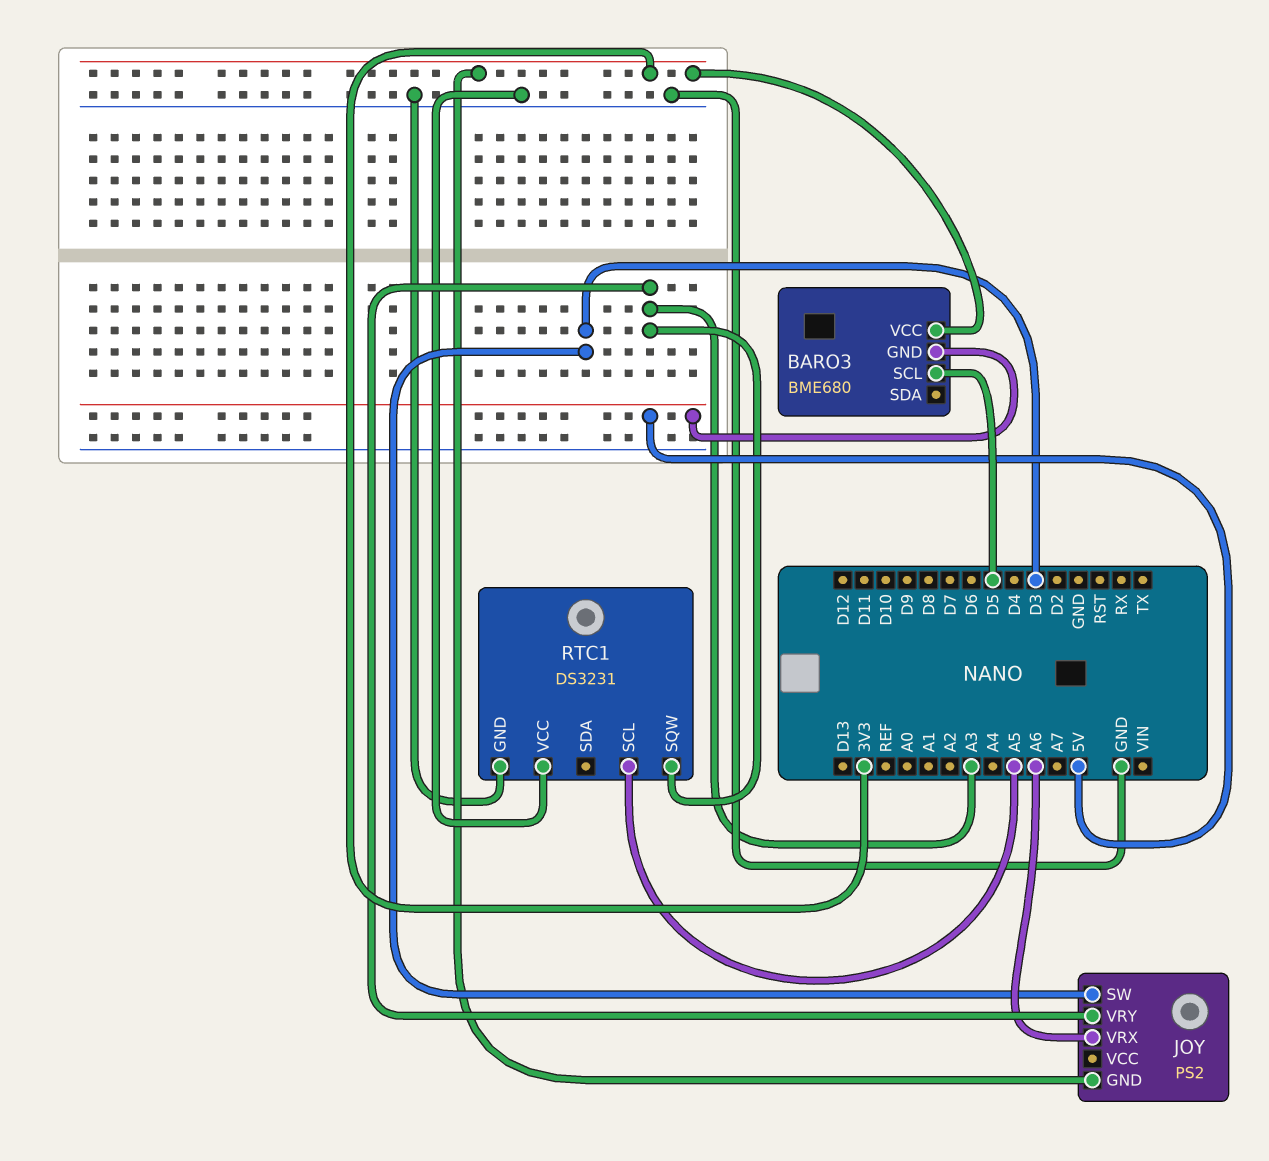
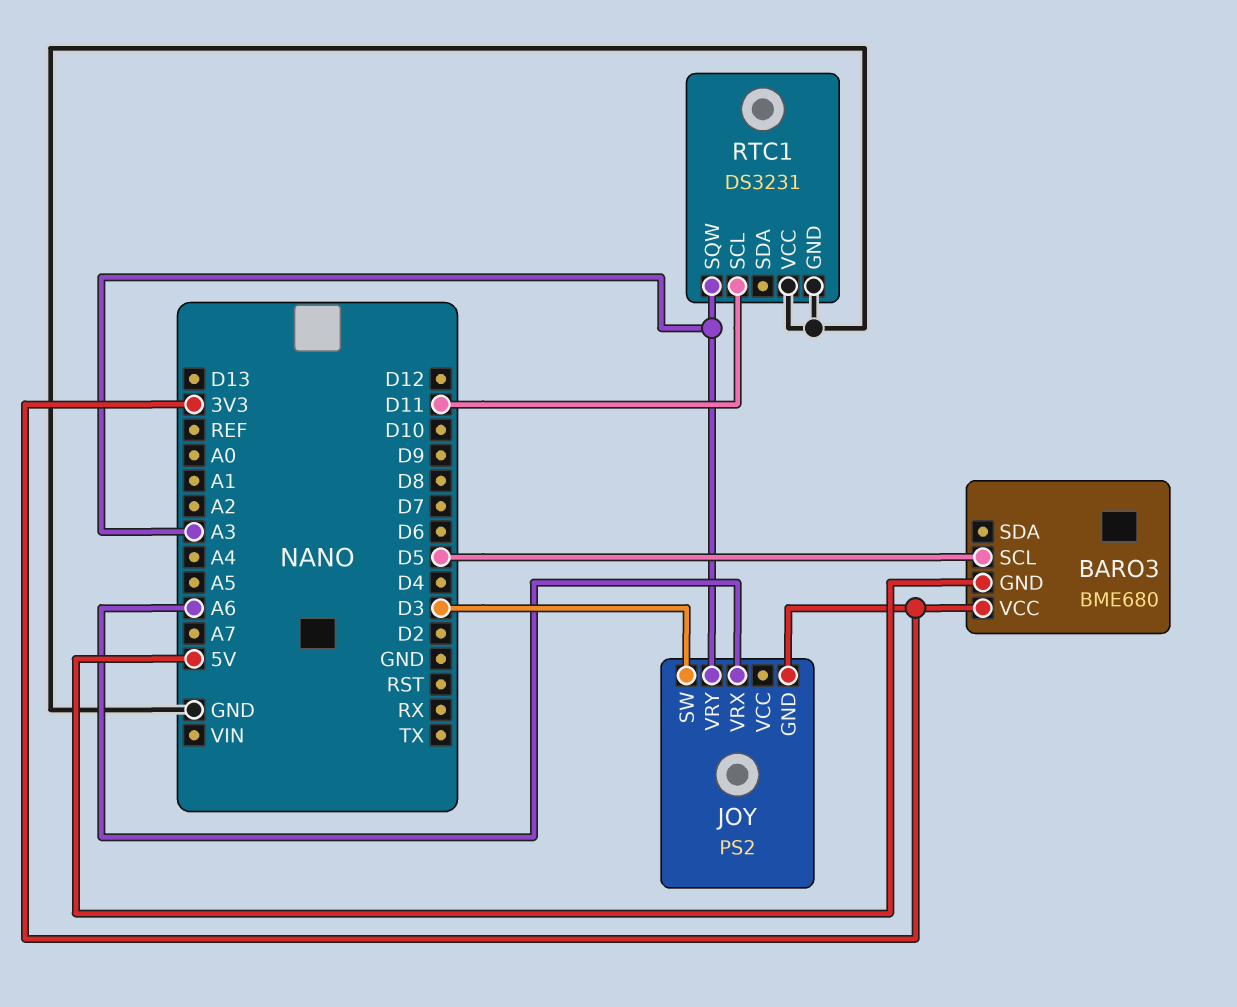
RTC1 pin SCL: A5 -> D11

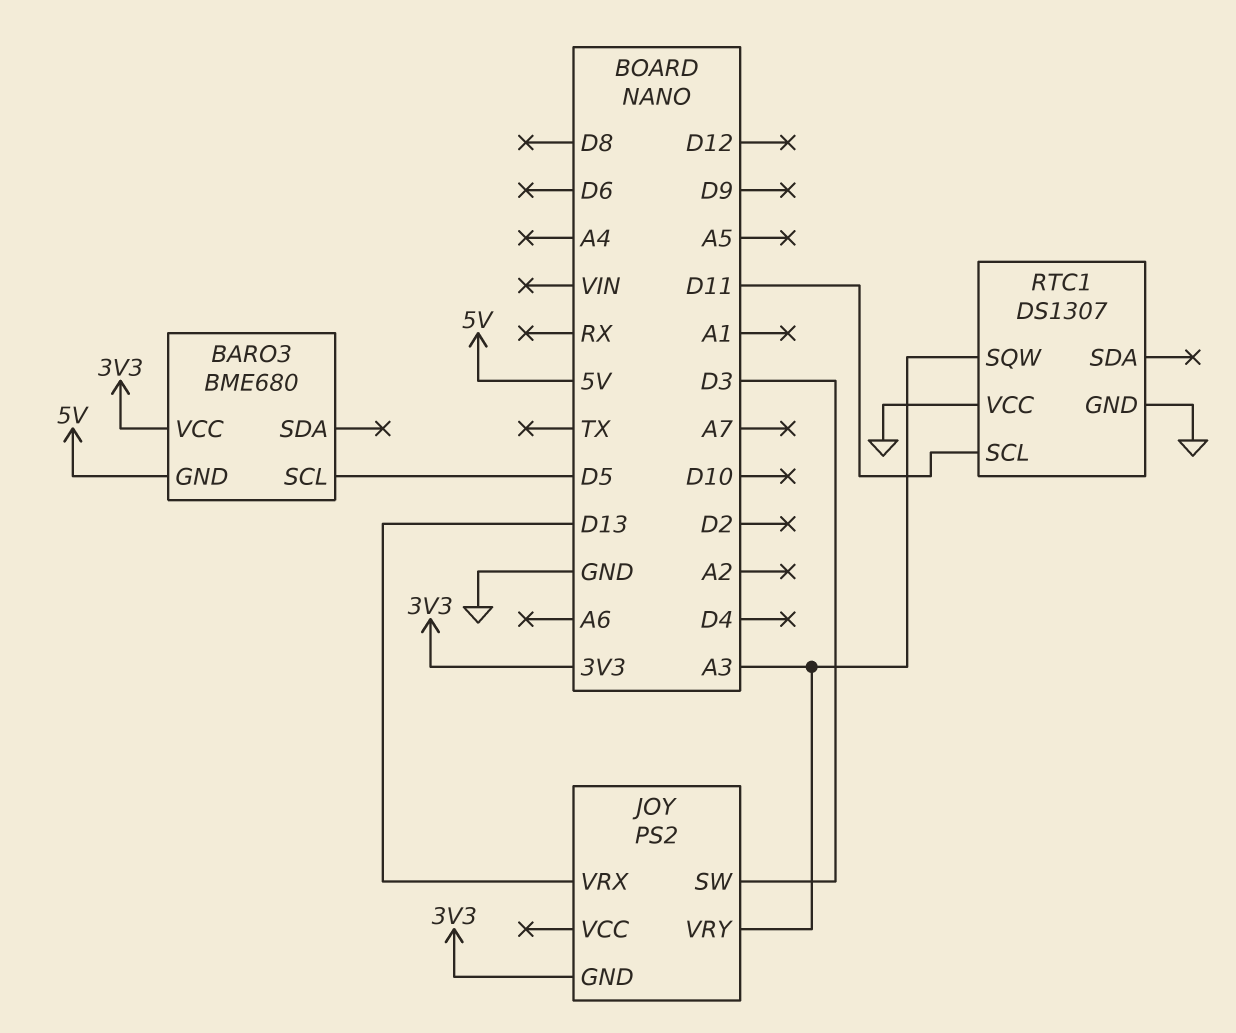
JOY pin VRX: A6 -> D13
RTC1: DS3231 -> DS1307

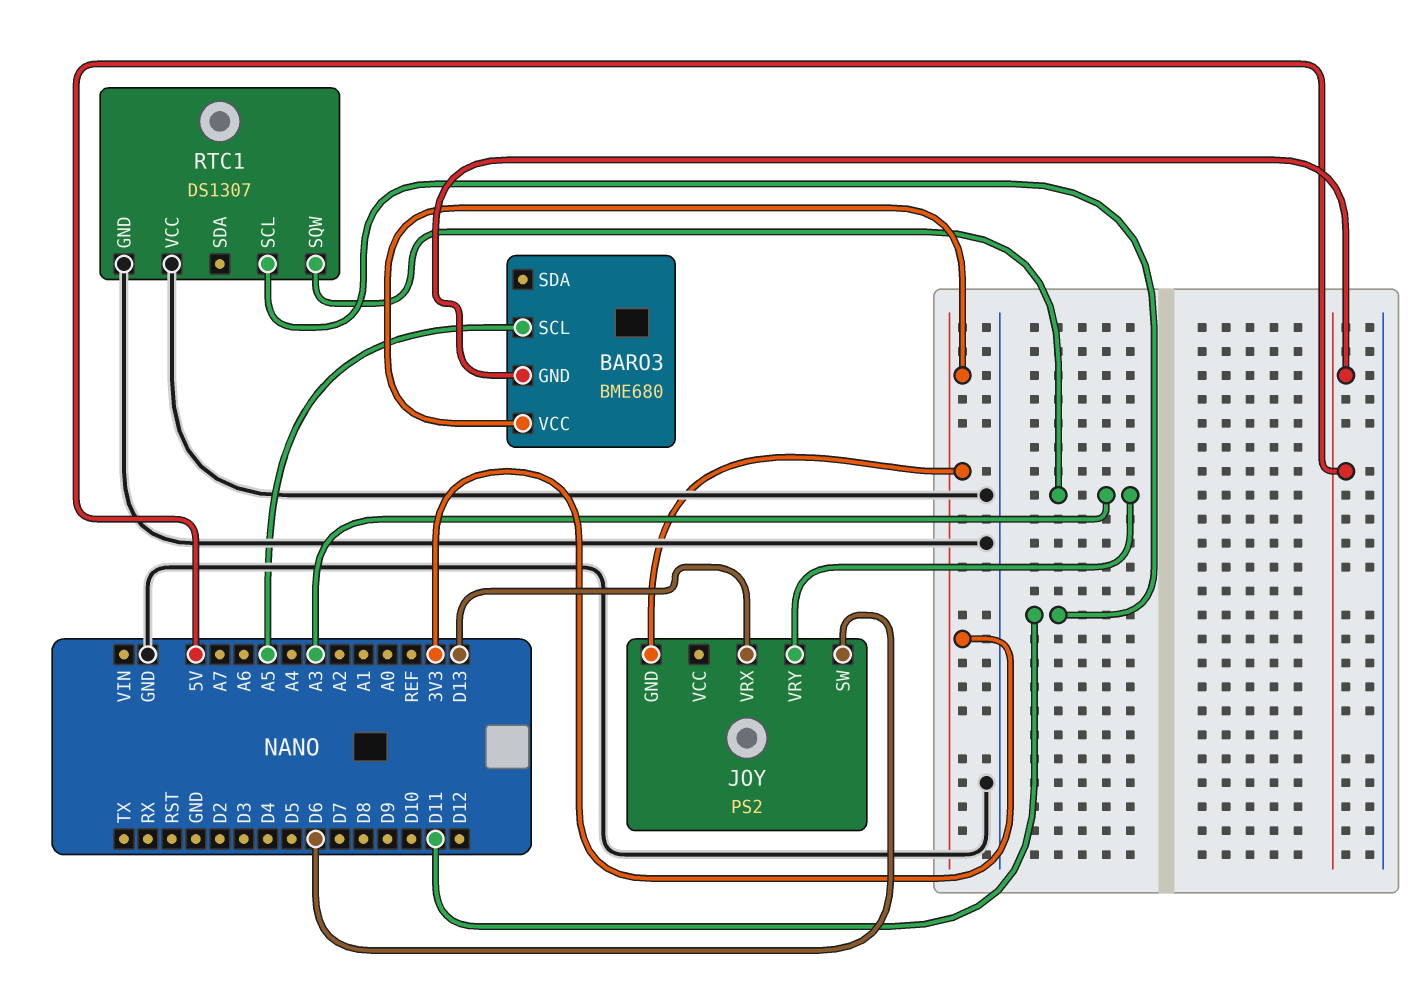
BARO3 pin SCL: D5 -> A5
JOY pin SW: D3 -> D6

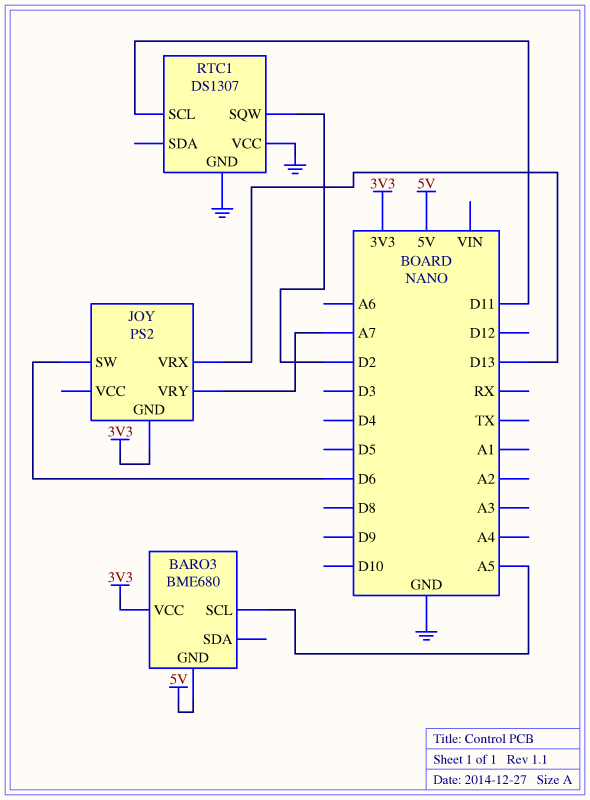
JOY pin VRY: A3 -> A7
RTC1 pin SQW: A3 -> D2

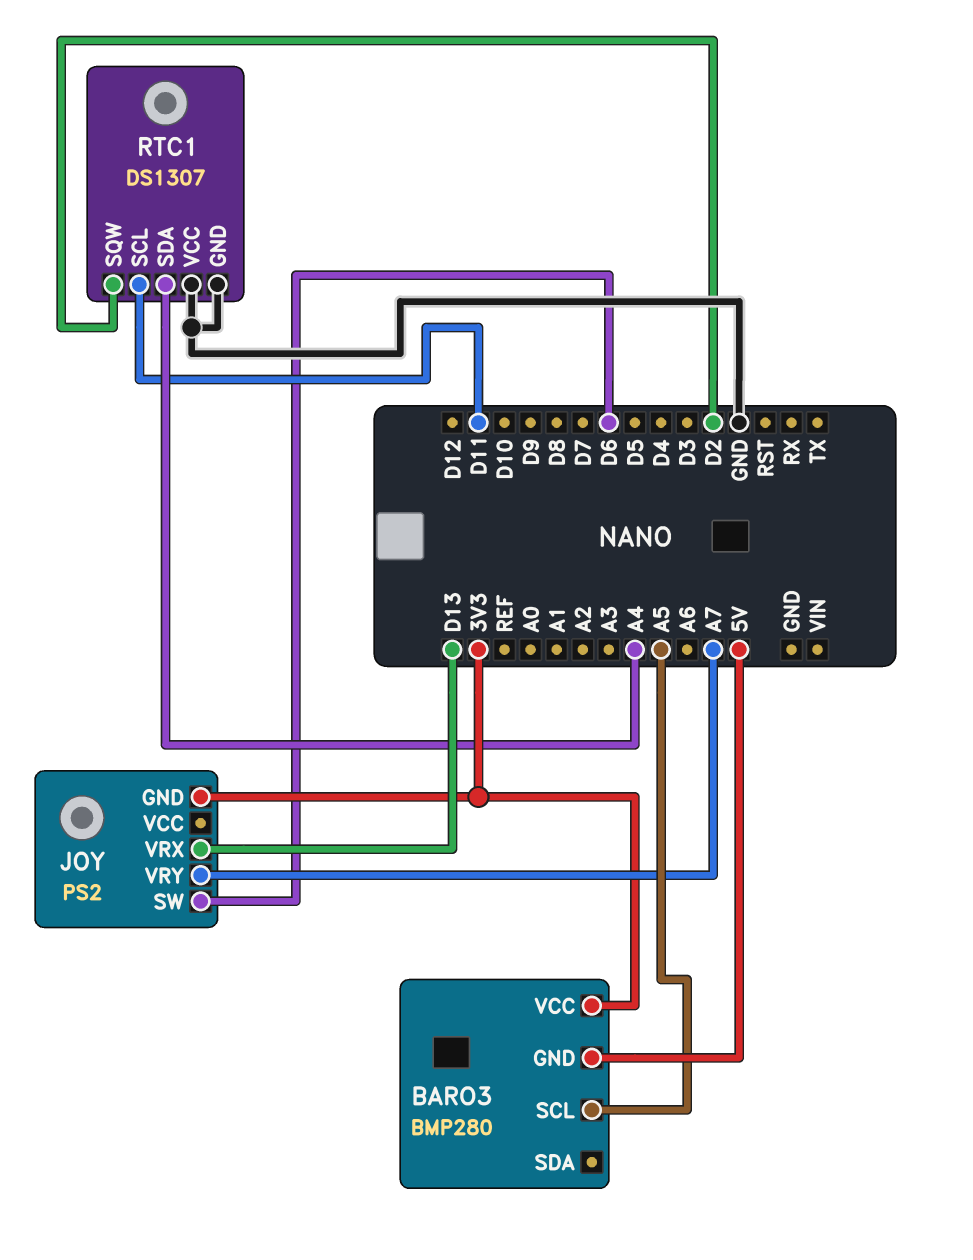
BARO3: BME680 -> BMP280
RTC1 pin SDA: none -> A4

